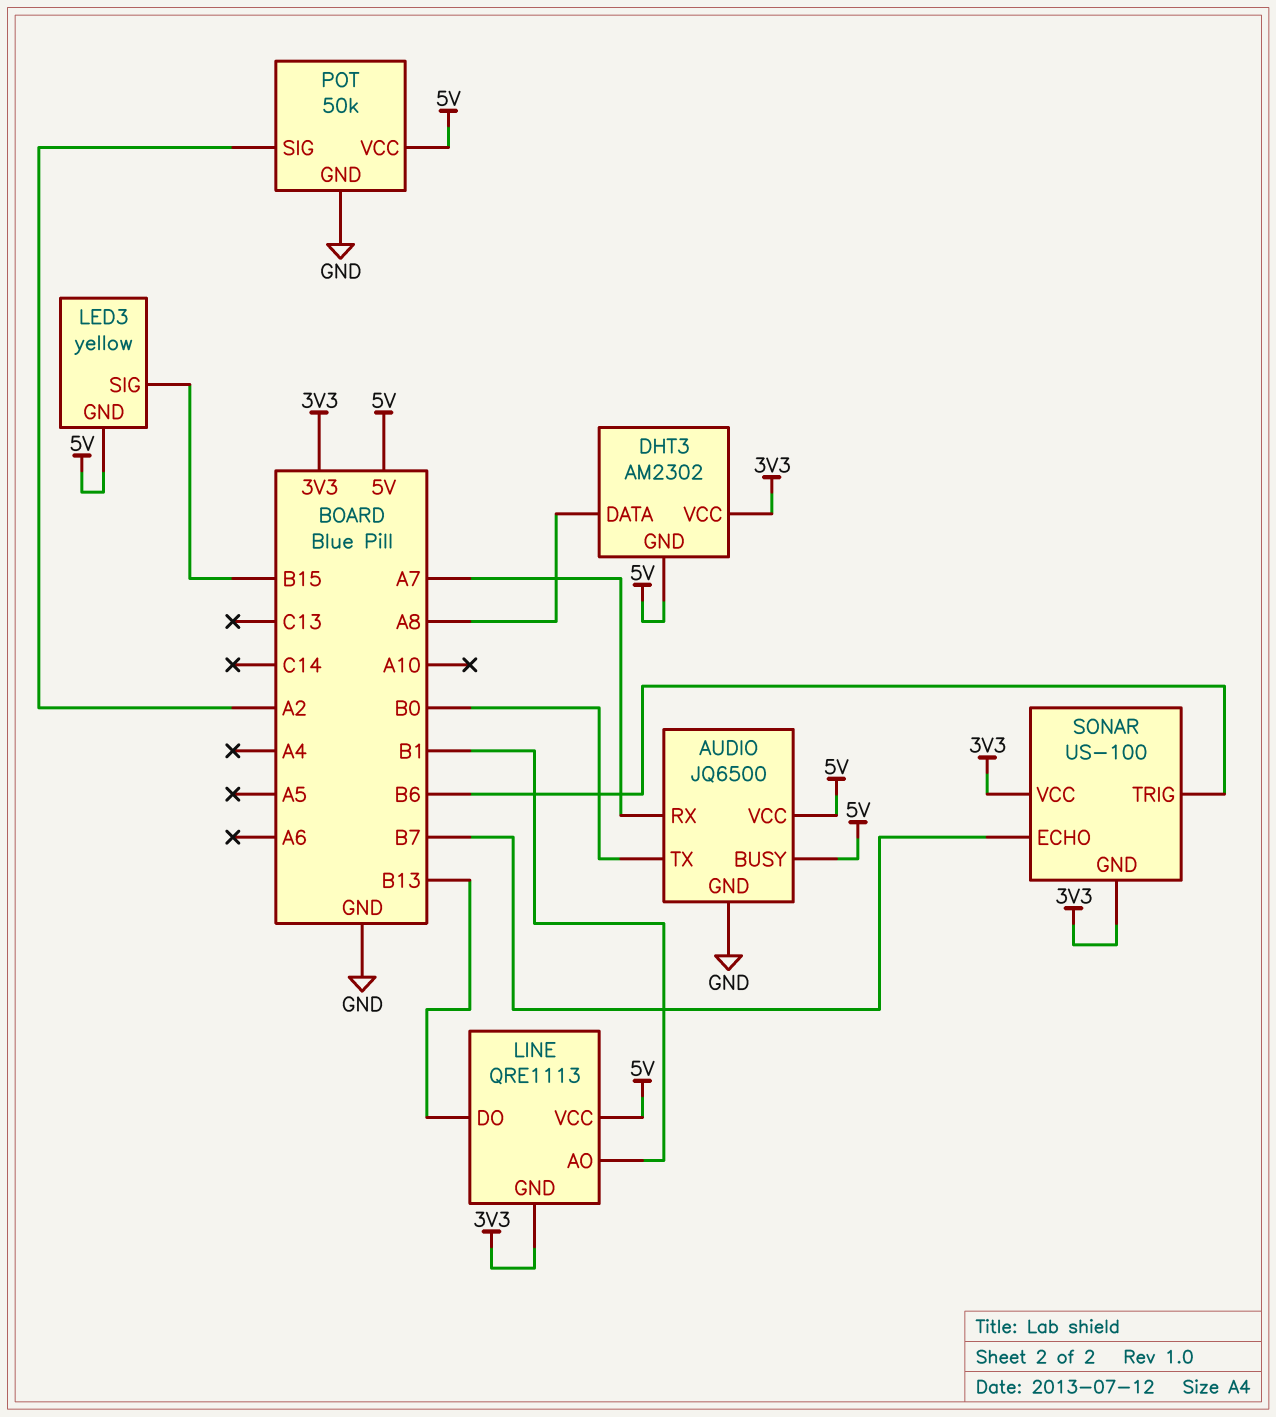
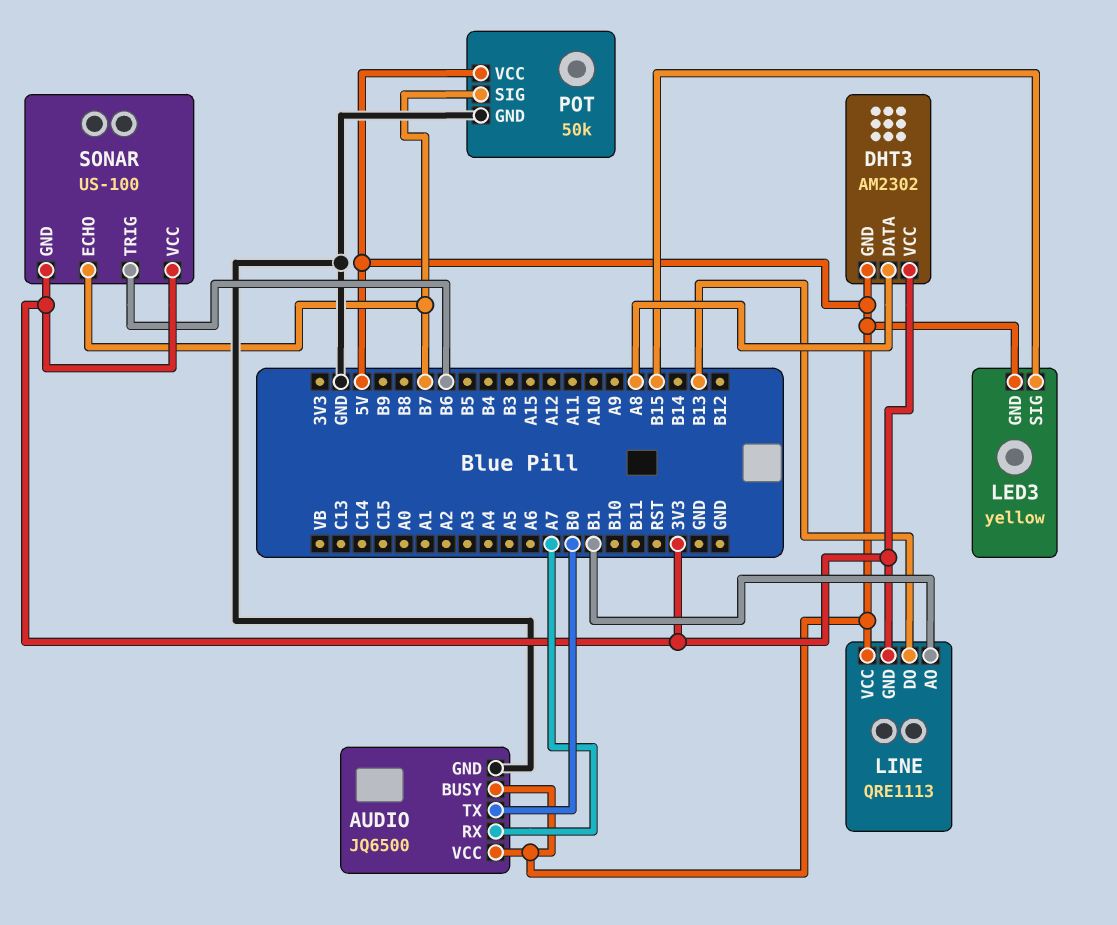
POT pin SIG: A2 -> B7

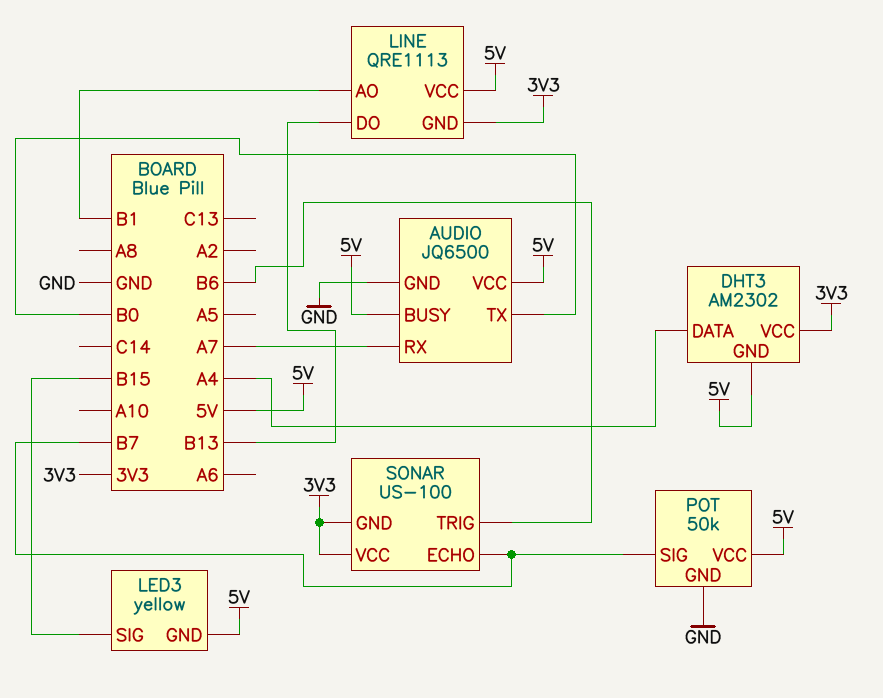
DHT3 pin DATA: A8 -> A4

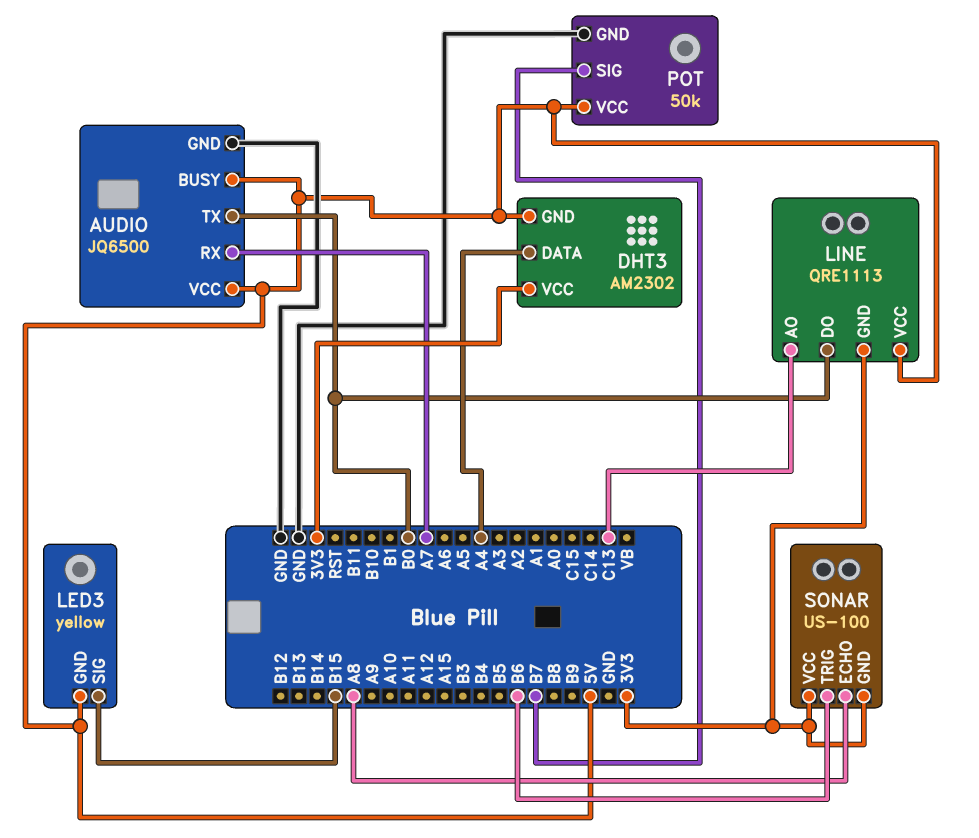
LINE pin AO: B1 -> C13
LINE pin DO: B13 -> B0
SONAR pin ECHO: B7 -> A8

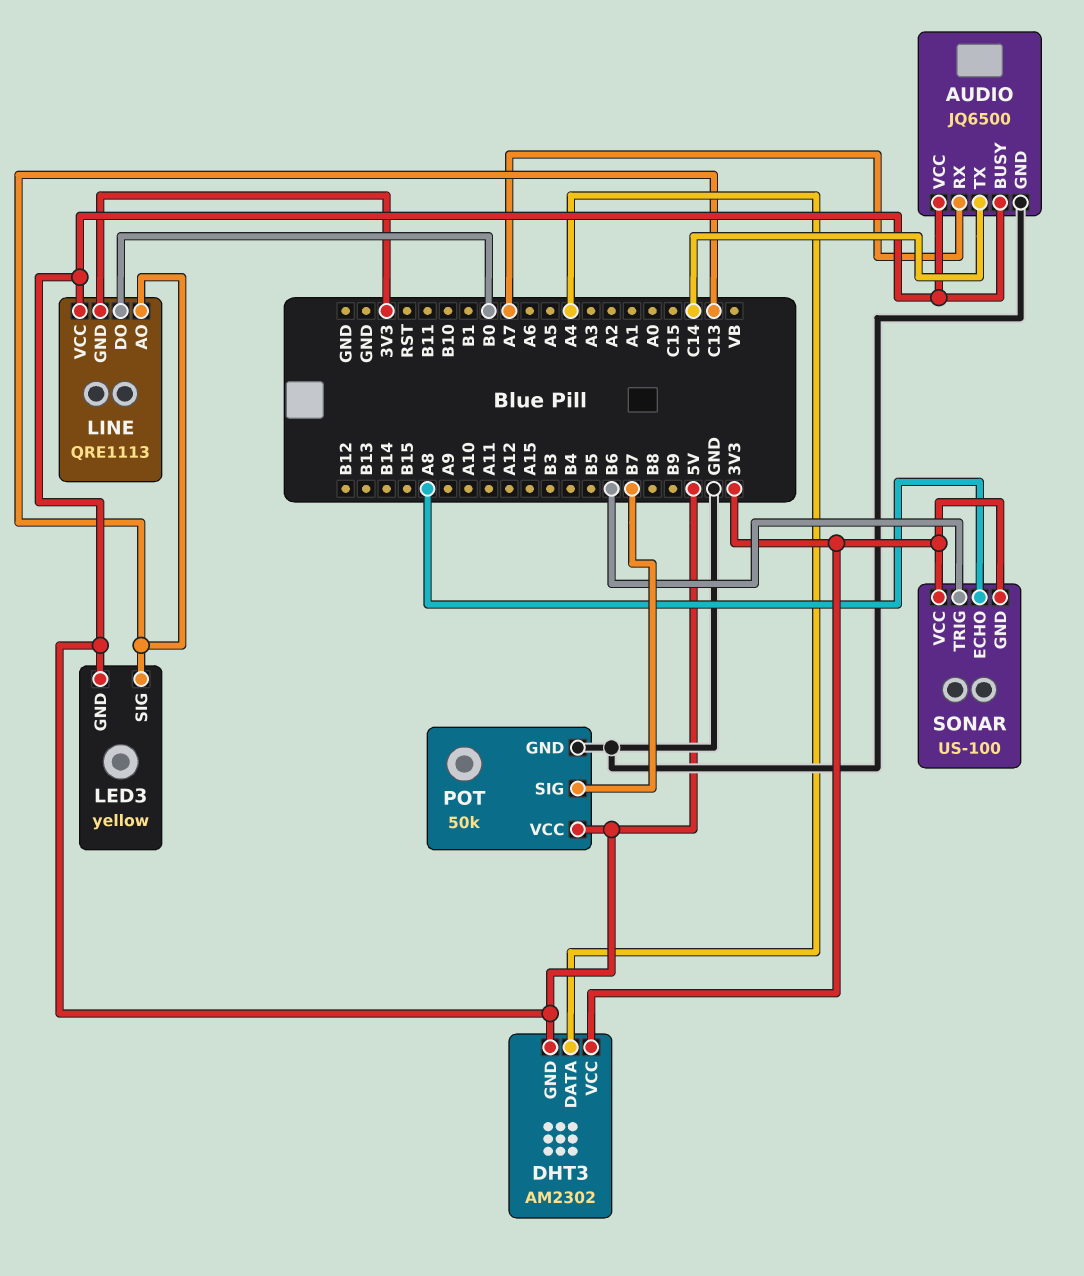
AUDIO pin TX: B0 -> C14
LED3 pin SIG: B15 -> C13

